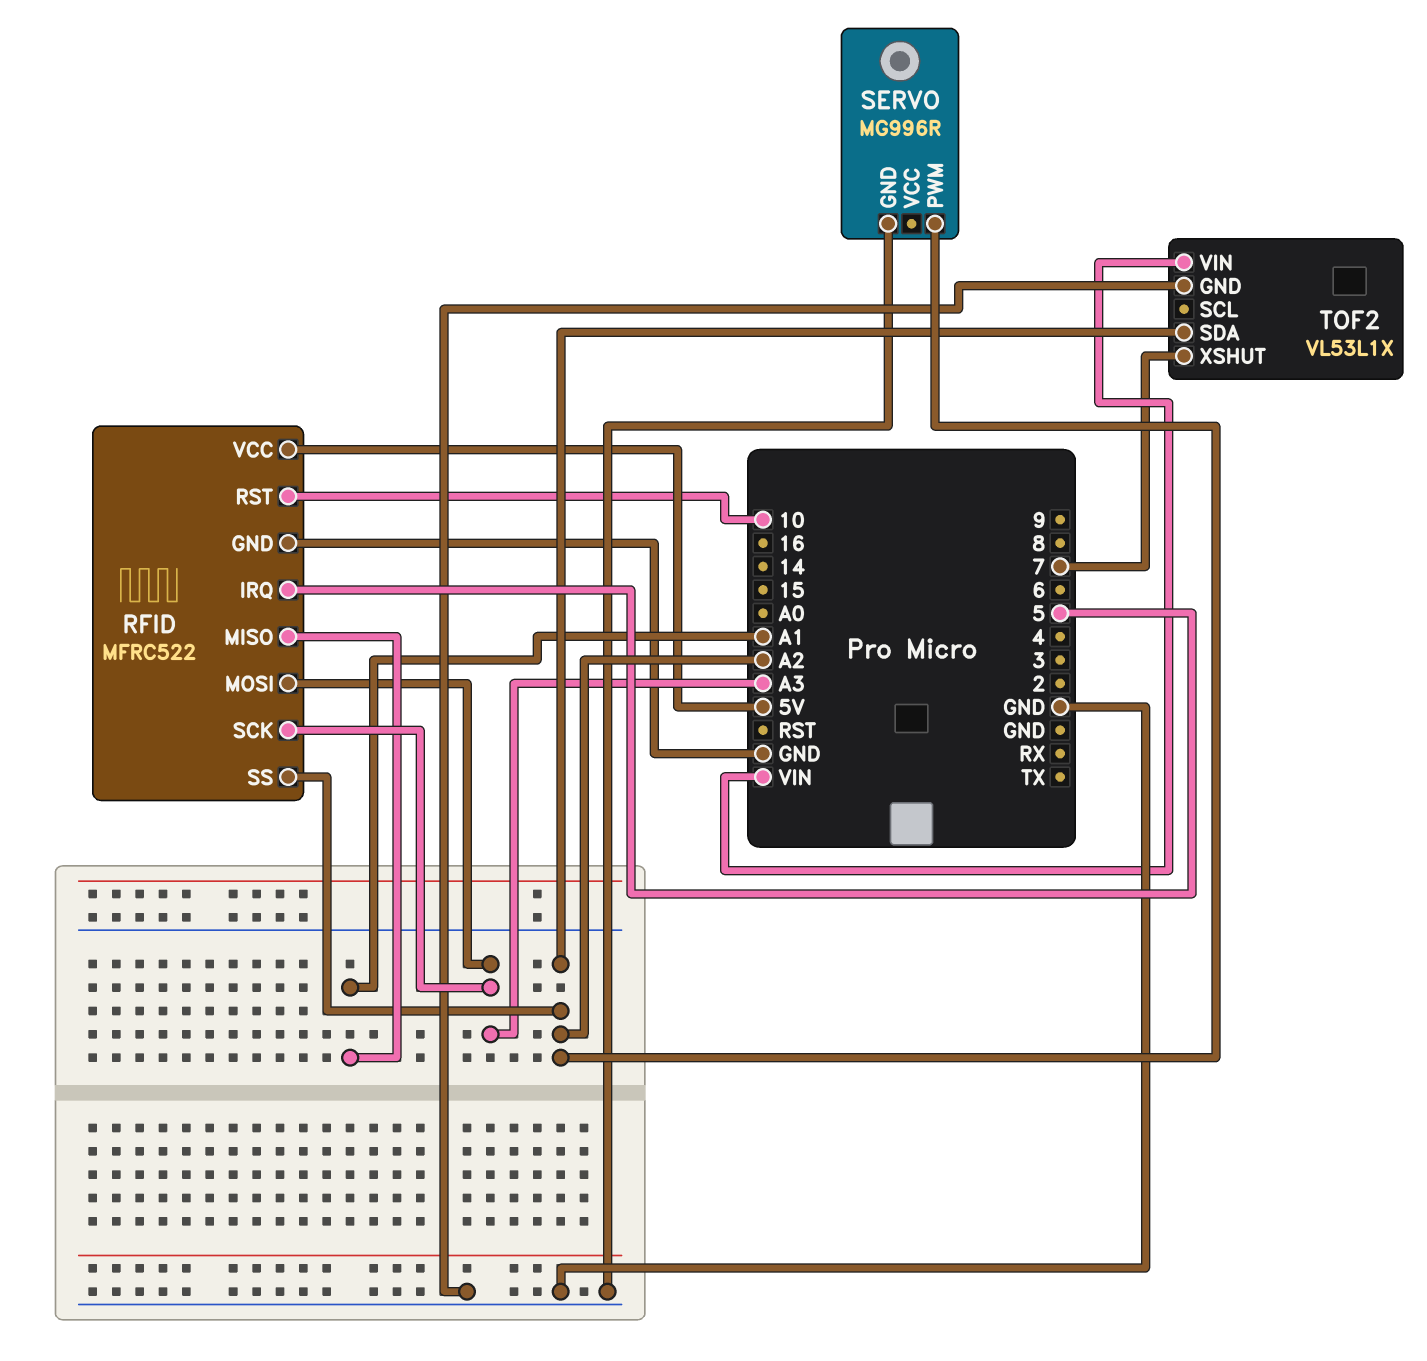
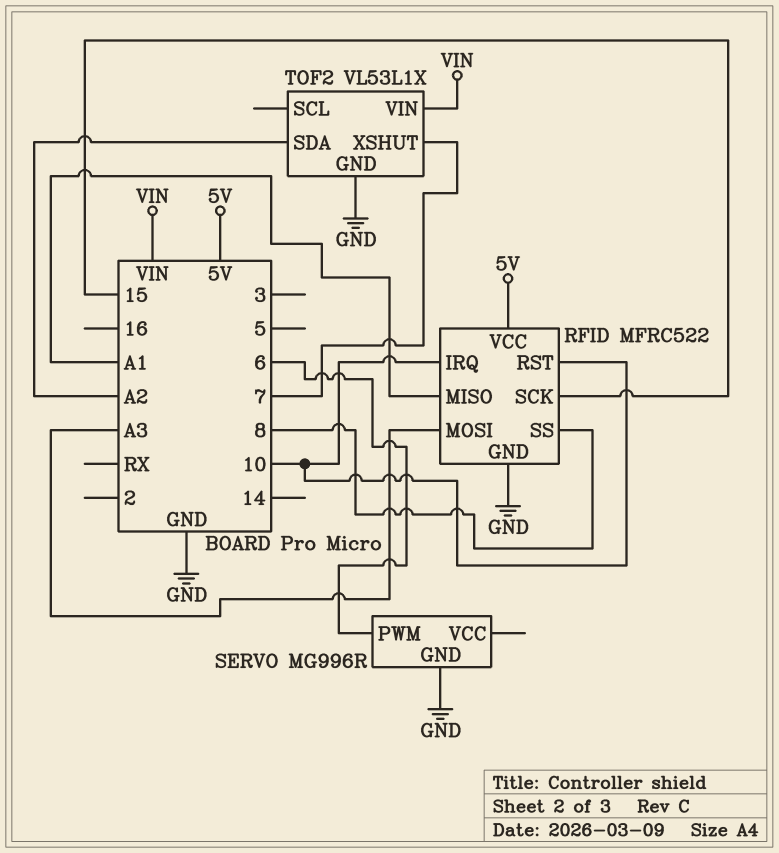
RFID pin IRQ: 5 -> 10
RFID pin SCK: A3 -> 15
RFID pin SS: A2 -> 8
SERVO pin PWM: A2 -> 6

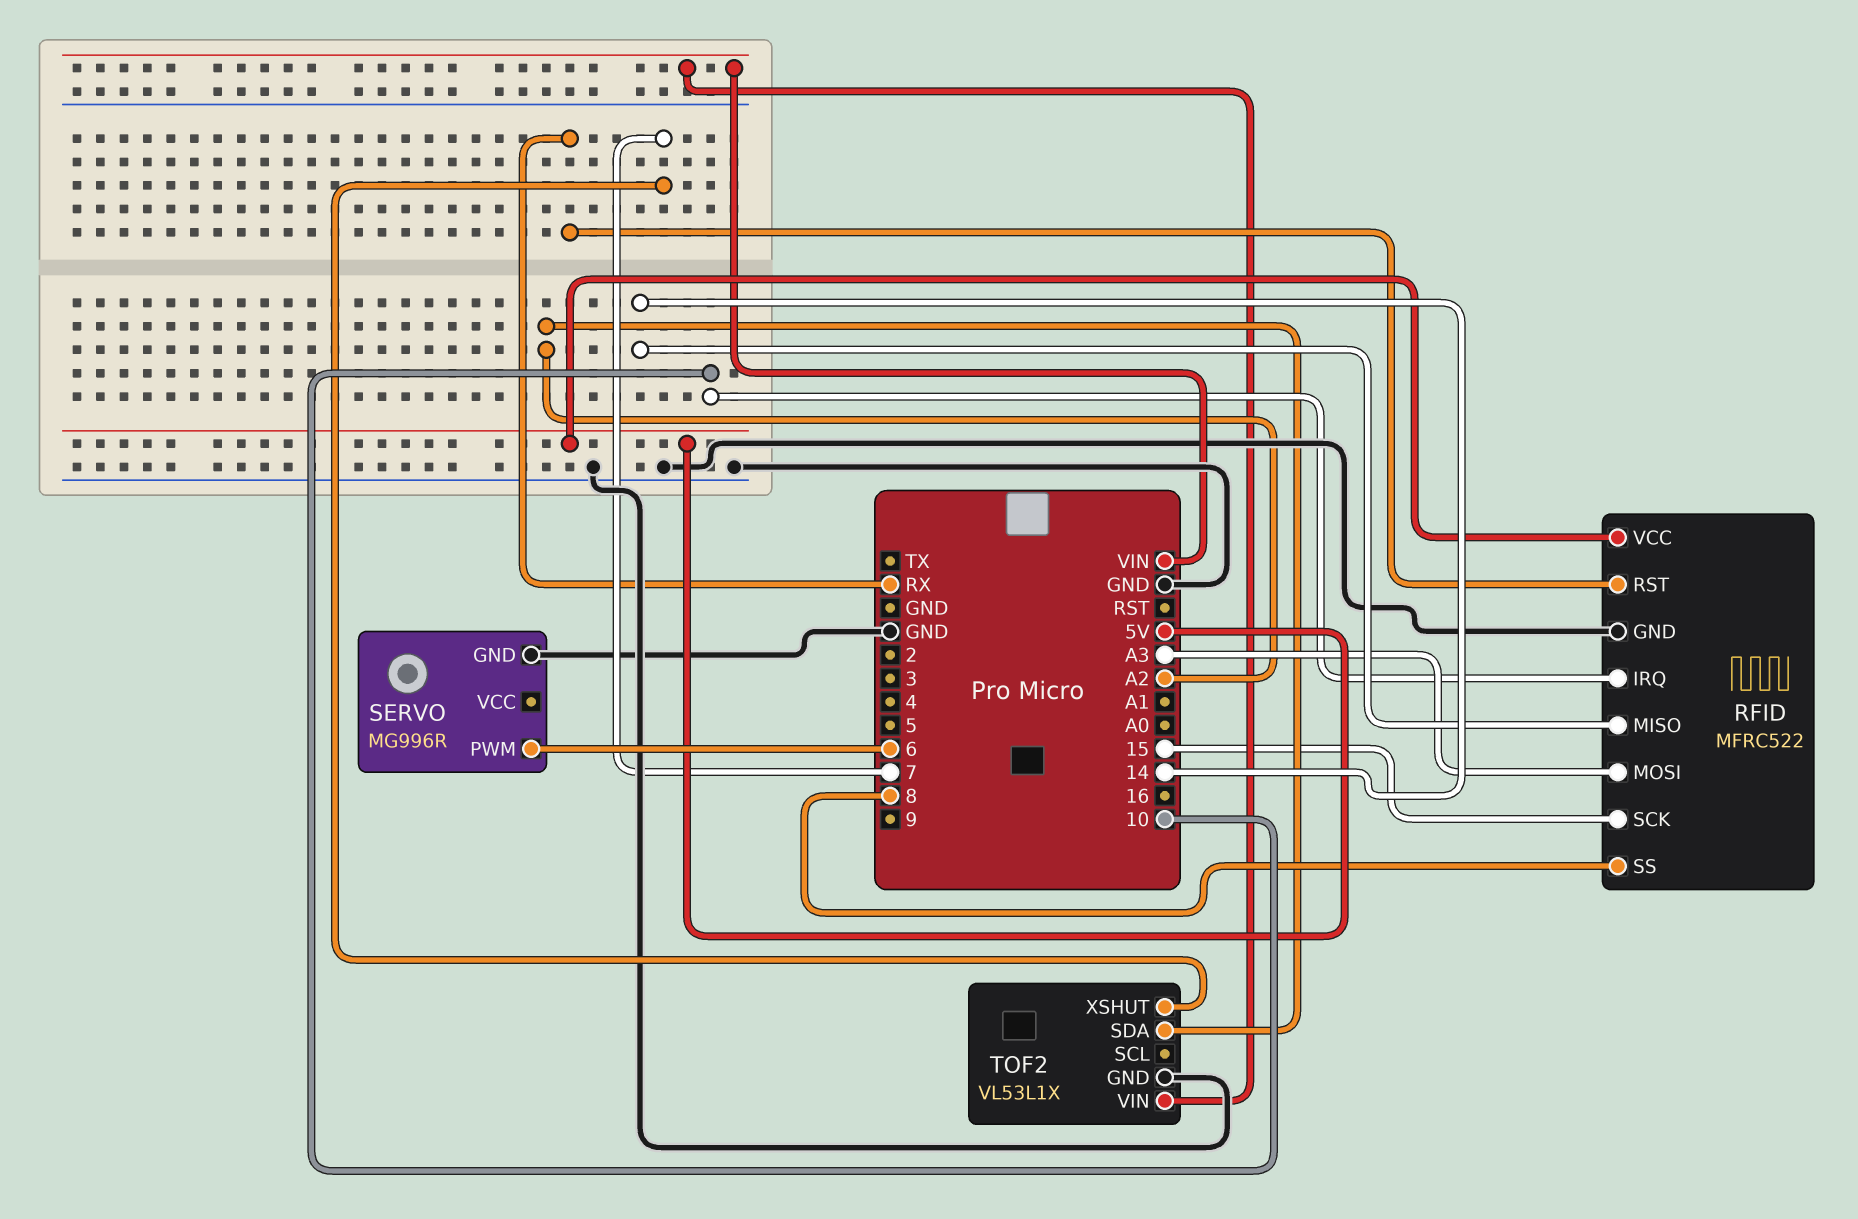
RFID pin MISO: A1 -> 14
RFID pin RST: 10 -> RX

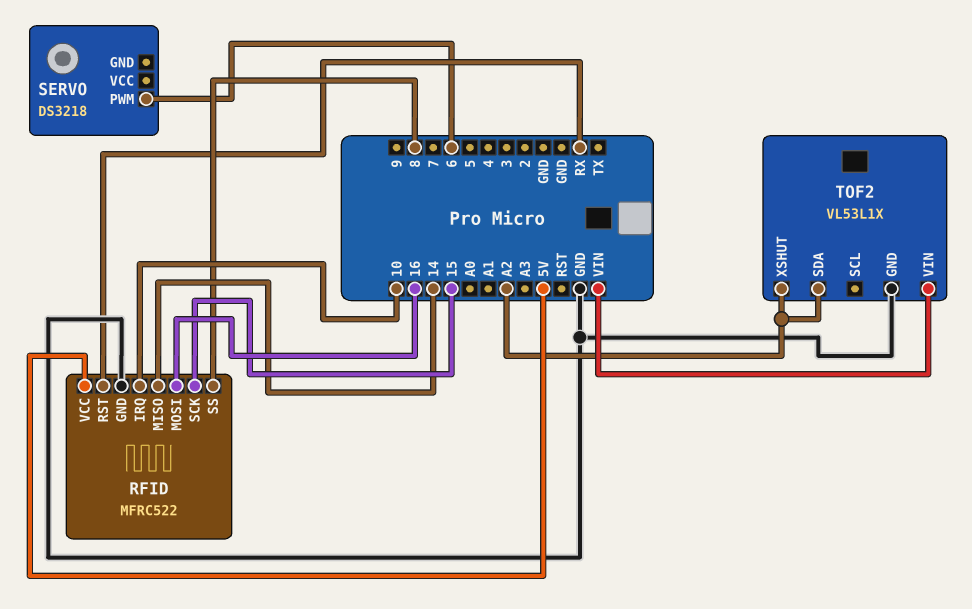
RFID pin MOSI: A3 -> 16
SERVO: MG996R -> DS3218
SERVO pin GND: GND -> none
TOF2 pin XSHUT: 7 -> A2

